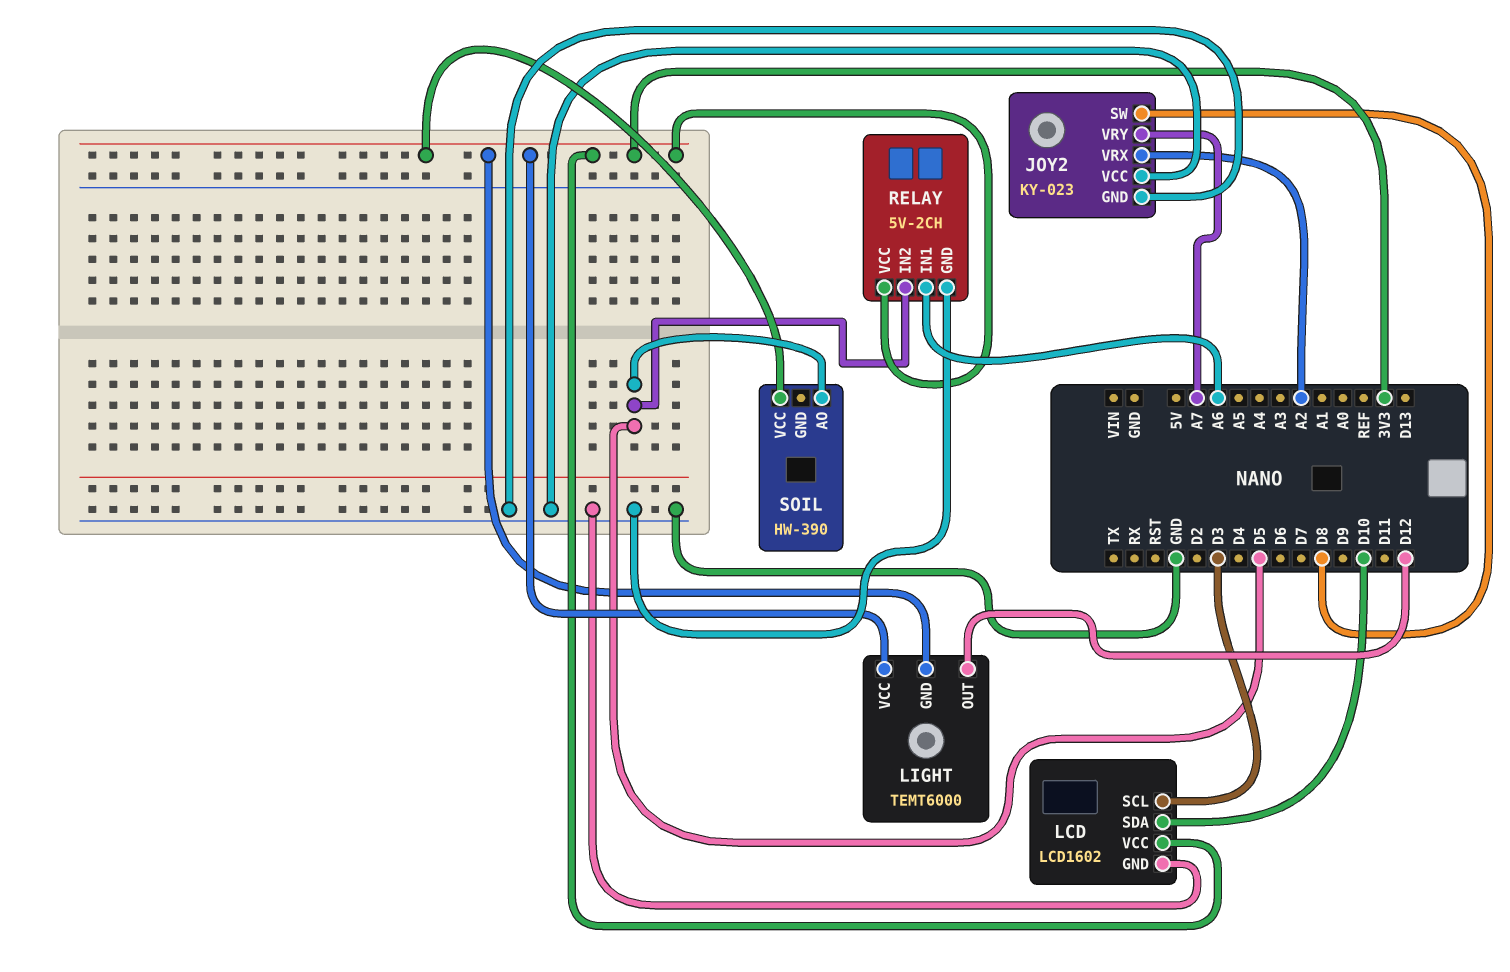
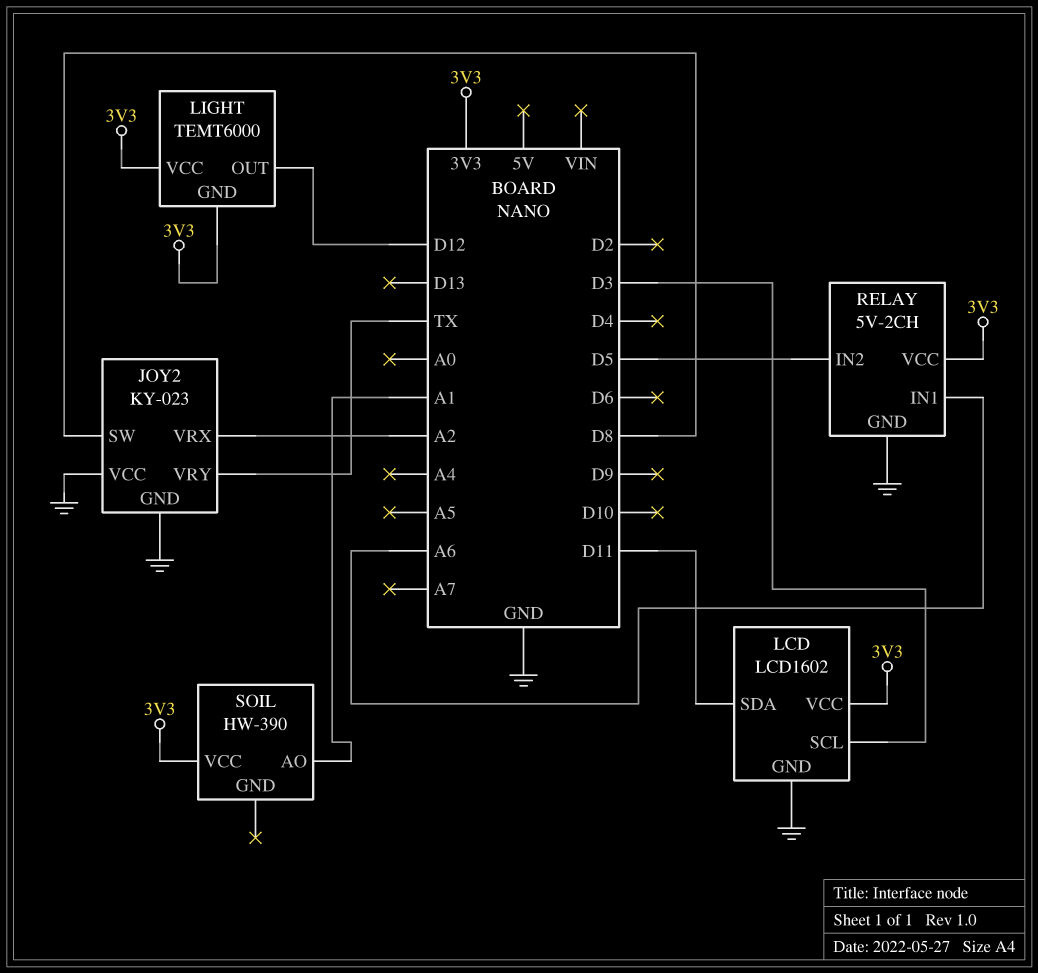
JOY2 pin VRY: A7 -> TX
LCD pin SDA: D10 -> D11
SOIL pin AO: D5 -> A1

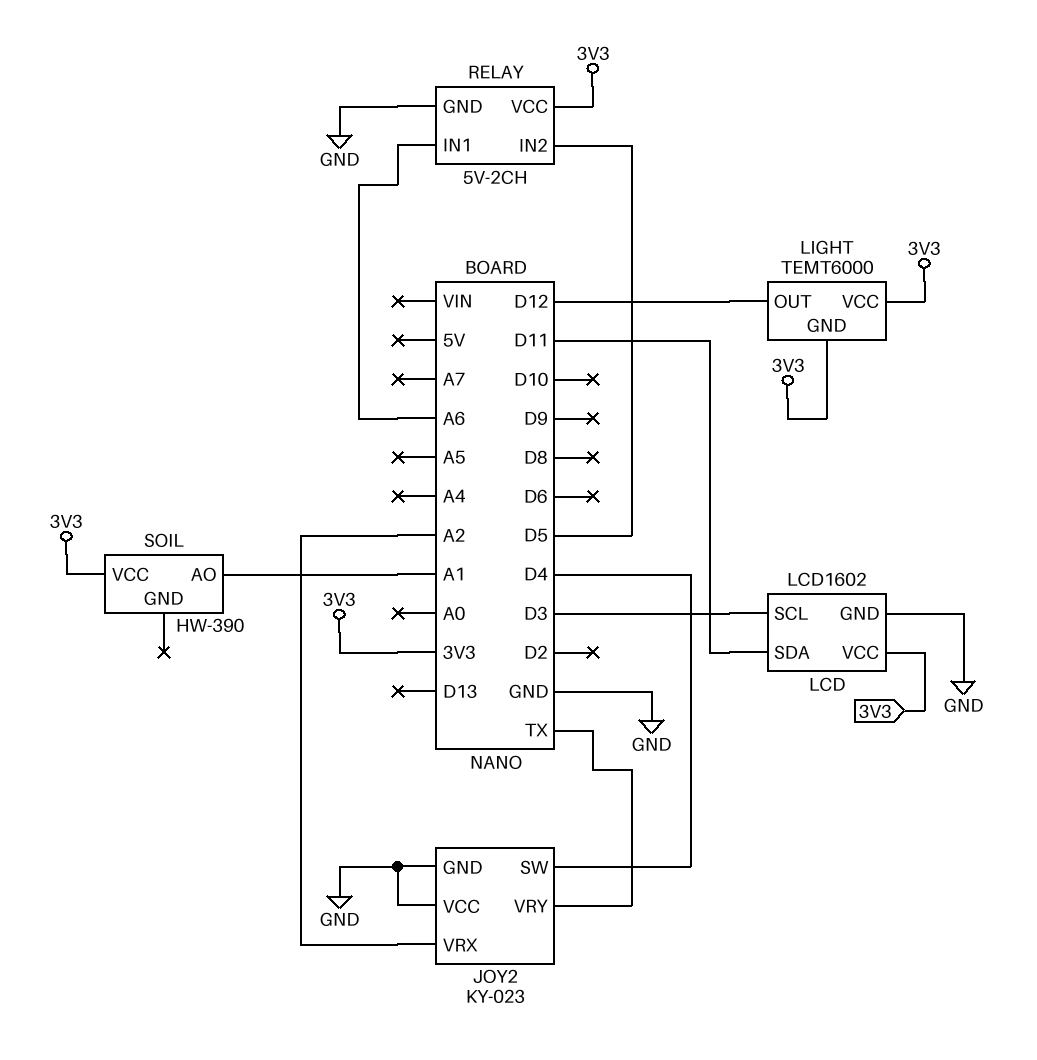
JOY2 pin SW: D8 -> D4

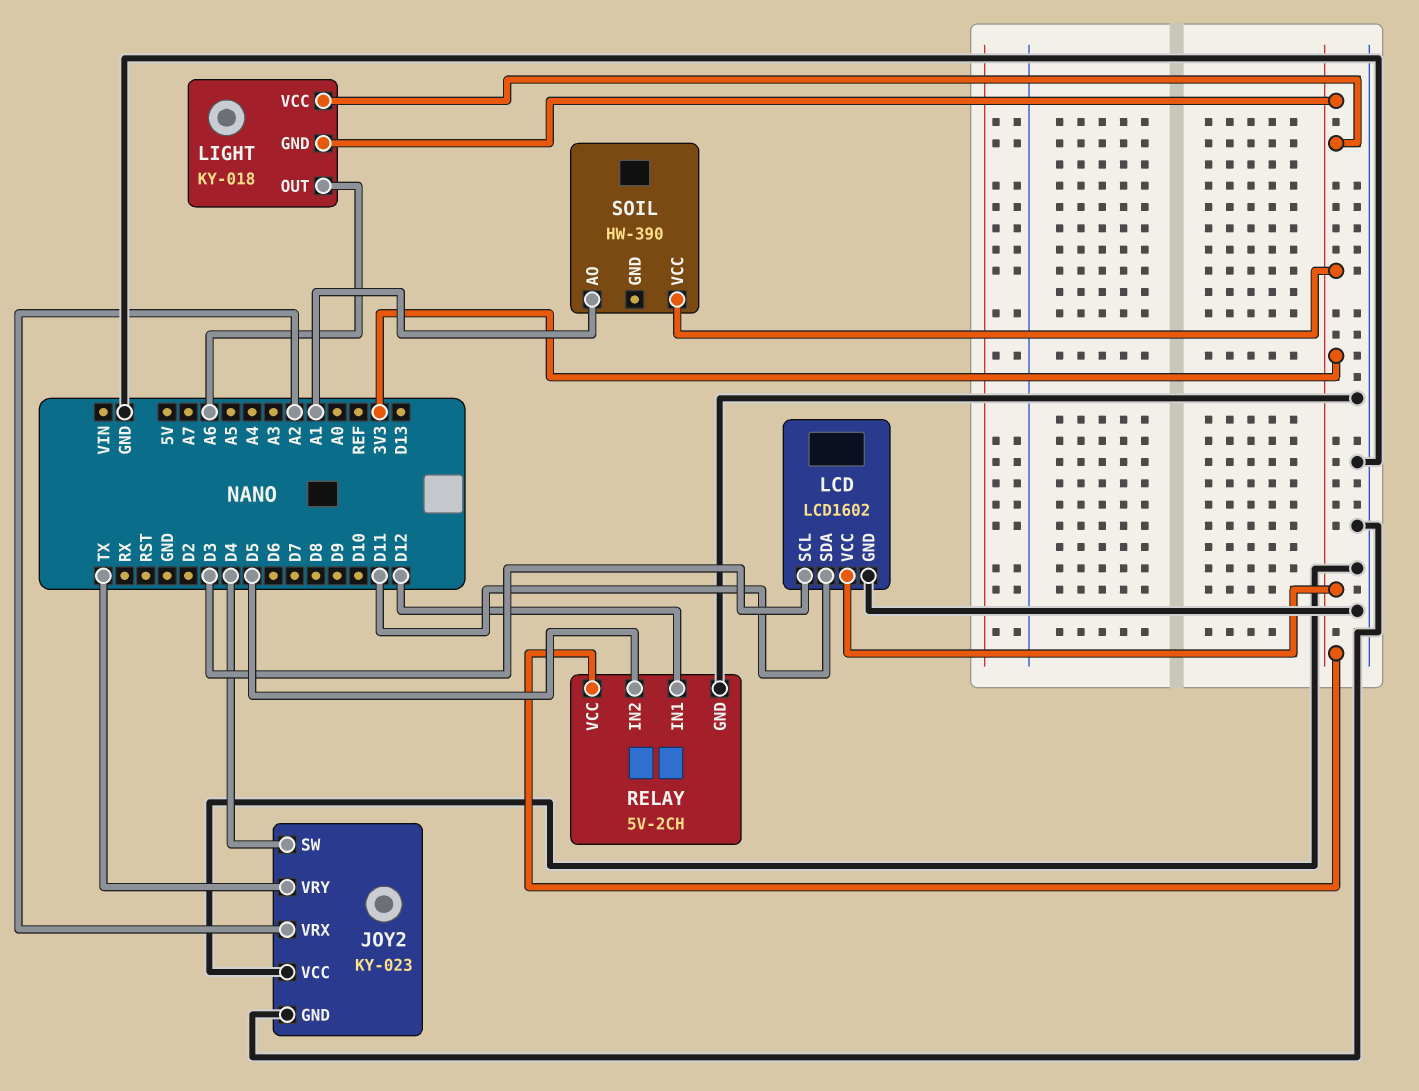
LIGHT: TEMT6000 -> KY-018
LIGHT pin OUT: D12 -> A6
RELAY pin IN1: A6 -> D12

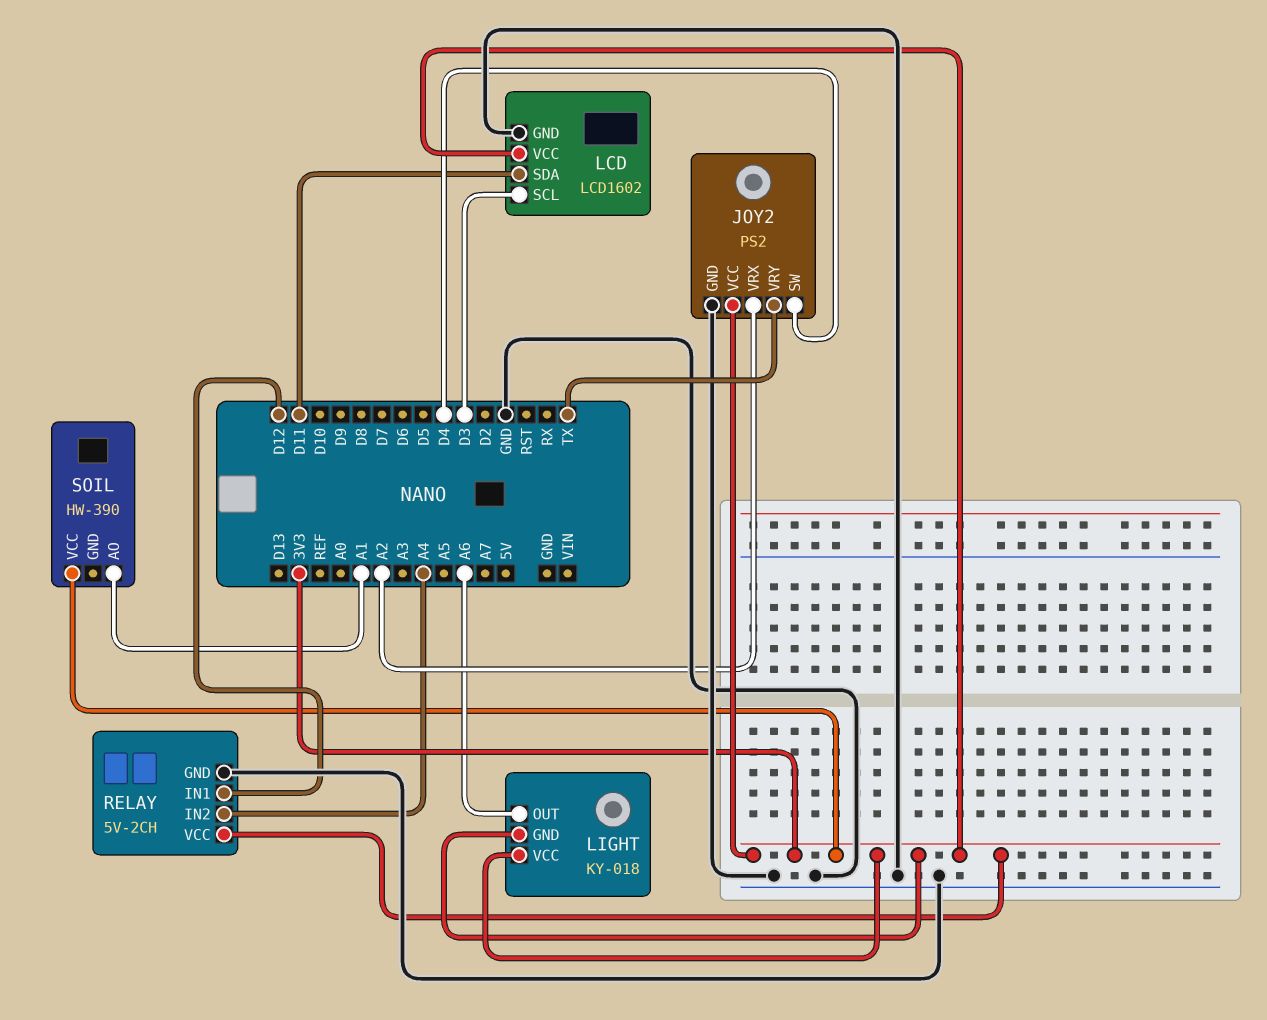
JOY2: KY-023 -> PS2
JOY2 pin VCC: GND -> 3V3
RELAY pin IN2: D5 -> A4

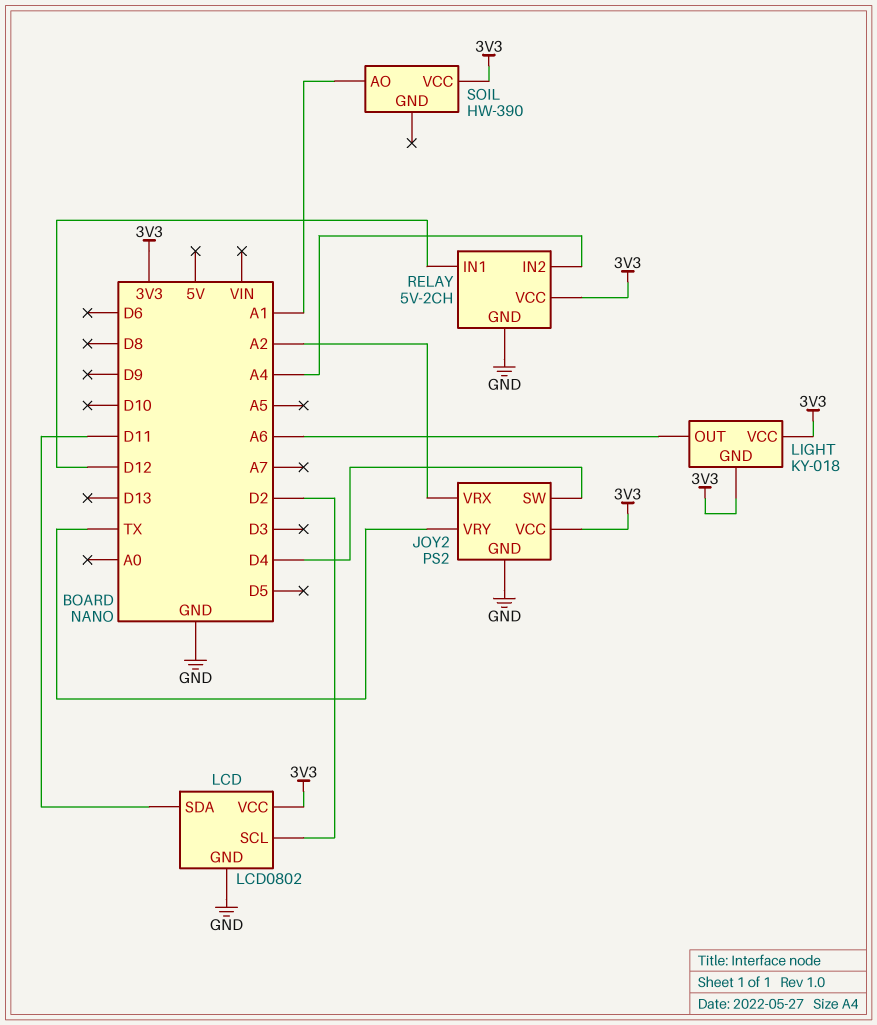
LCD: LCD1602 -> LCD0802
LCD pin SCL: D3 -> D2

